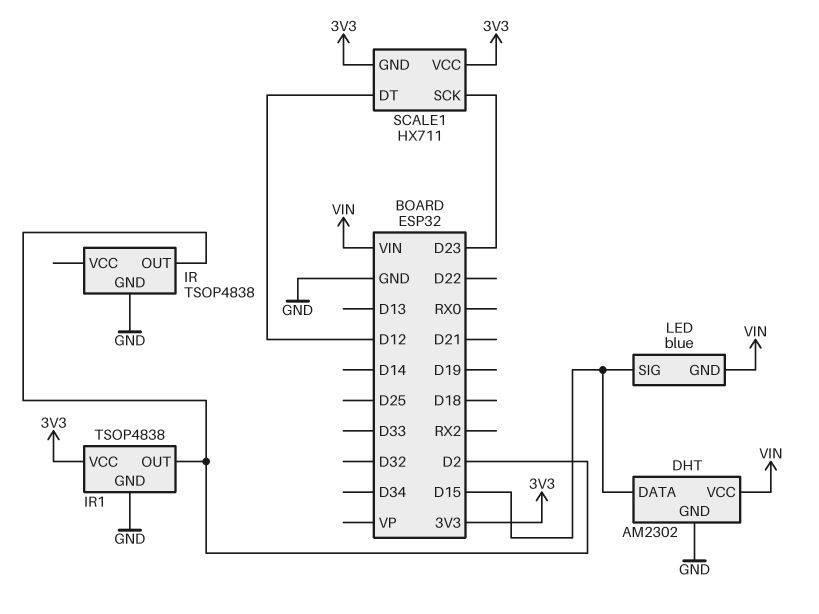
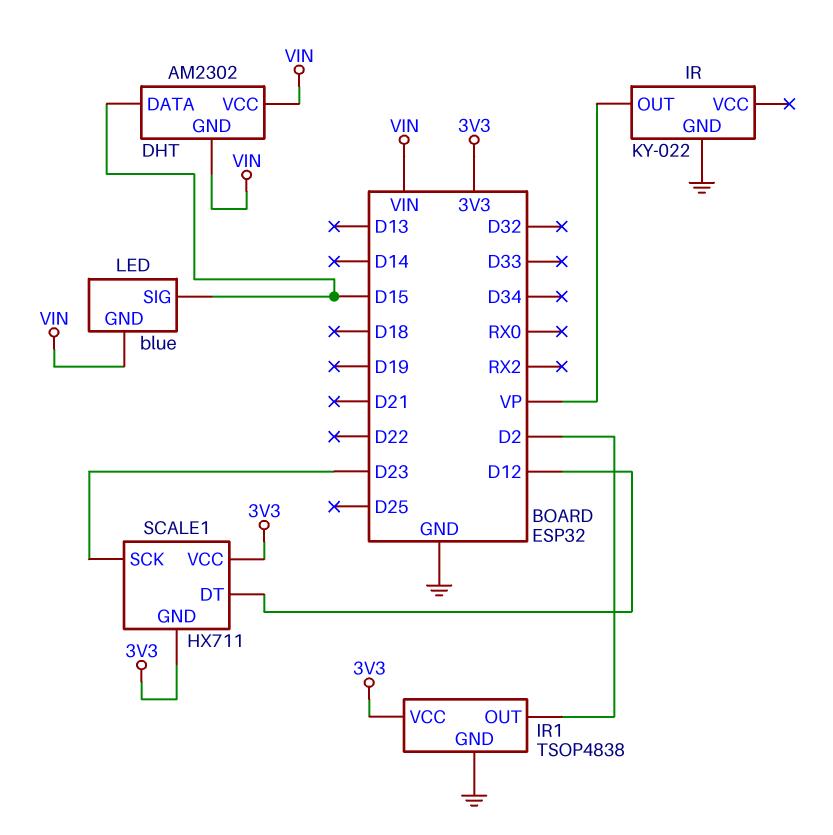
DHT pin GND: GND -> VIN
IR: TSOP4838 -> KY-022
IR pin OUT: D2 -> VP

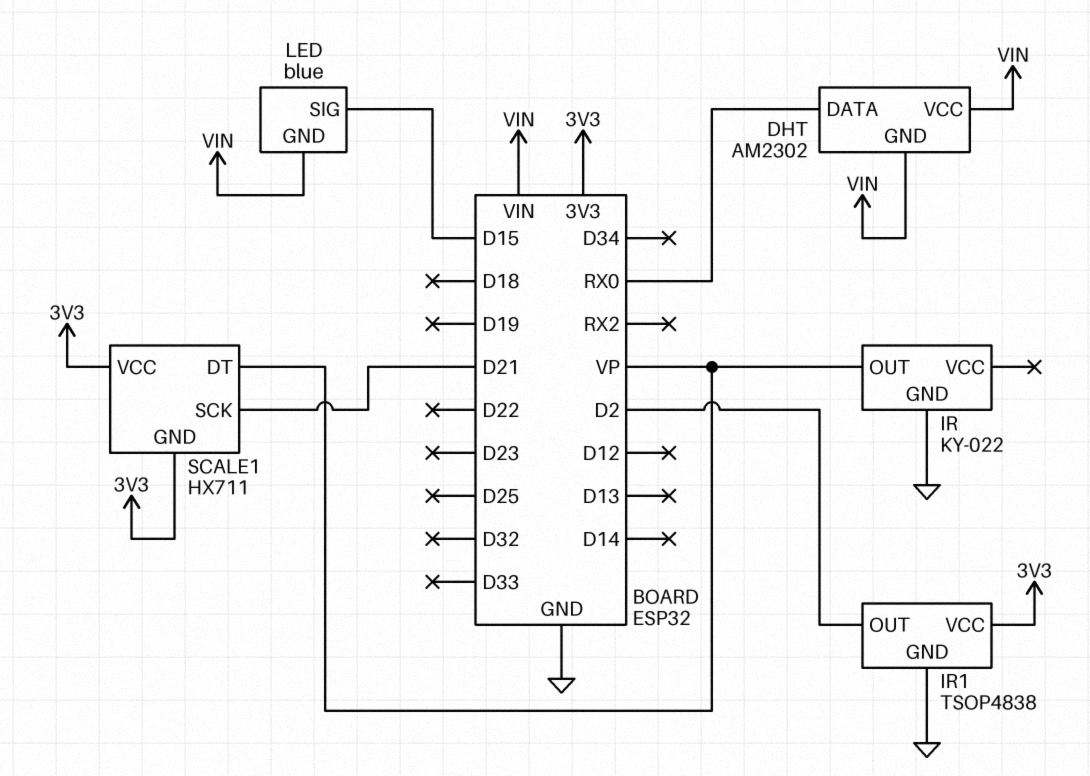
DHT pin DATA: D15 -> RX0
SCALE1 pin DT: D12 -> VP
SCALE1 pin SCK: D23 -> D21

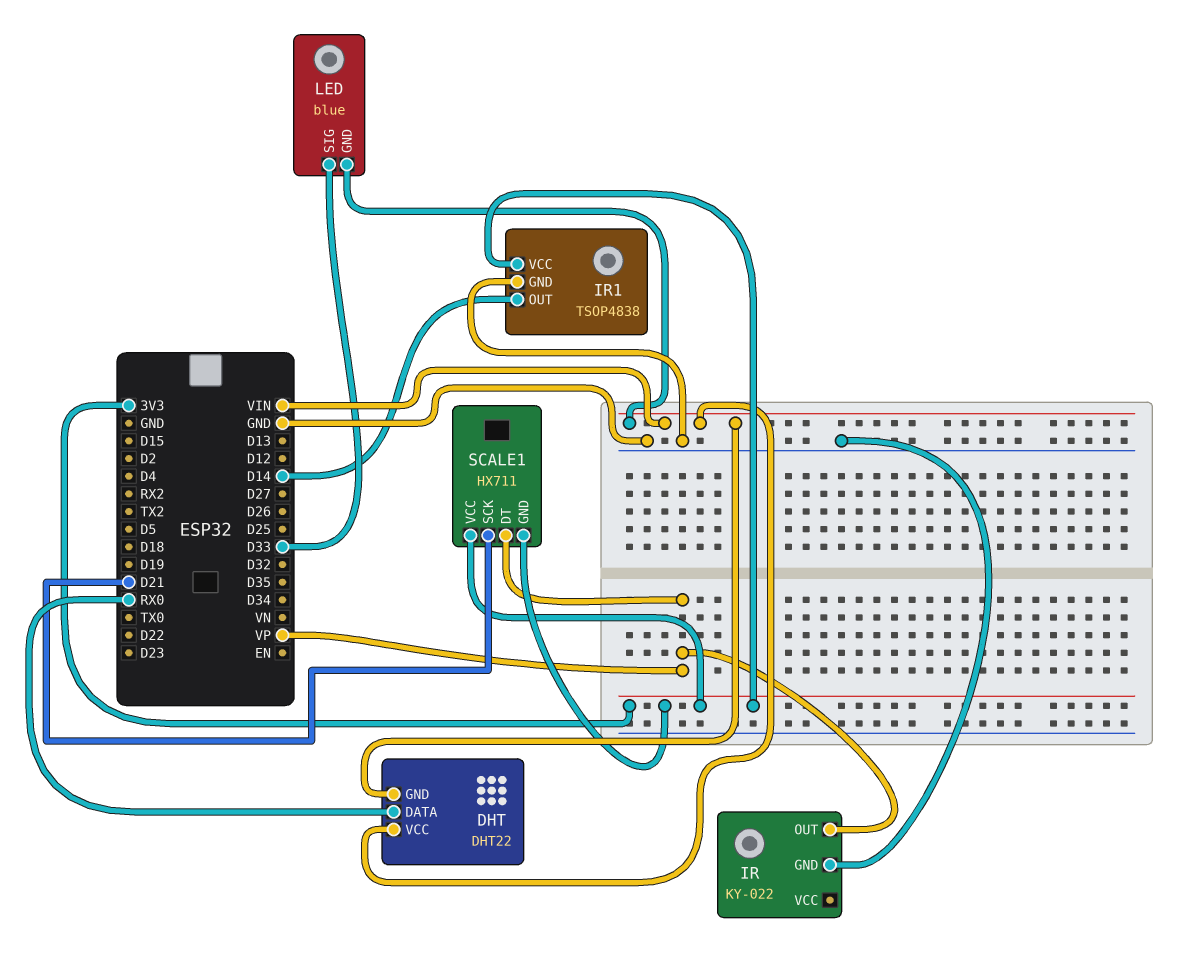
DHT: AM2302 -> DHT22
IR1 pin OUT: D2 -> D14
LED pin SIG: D15 -> D33

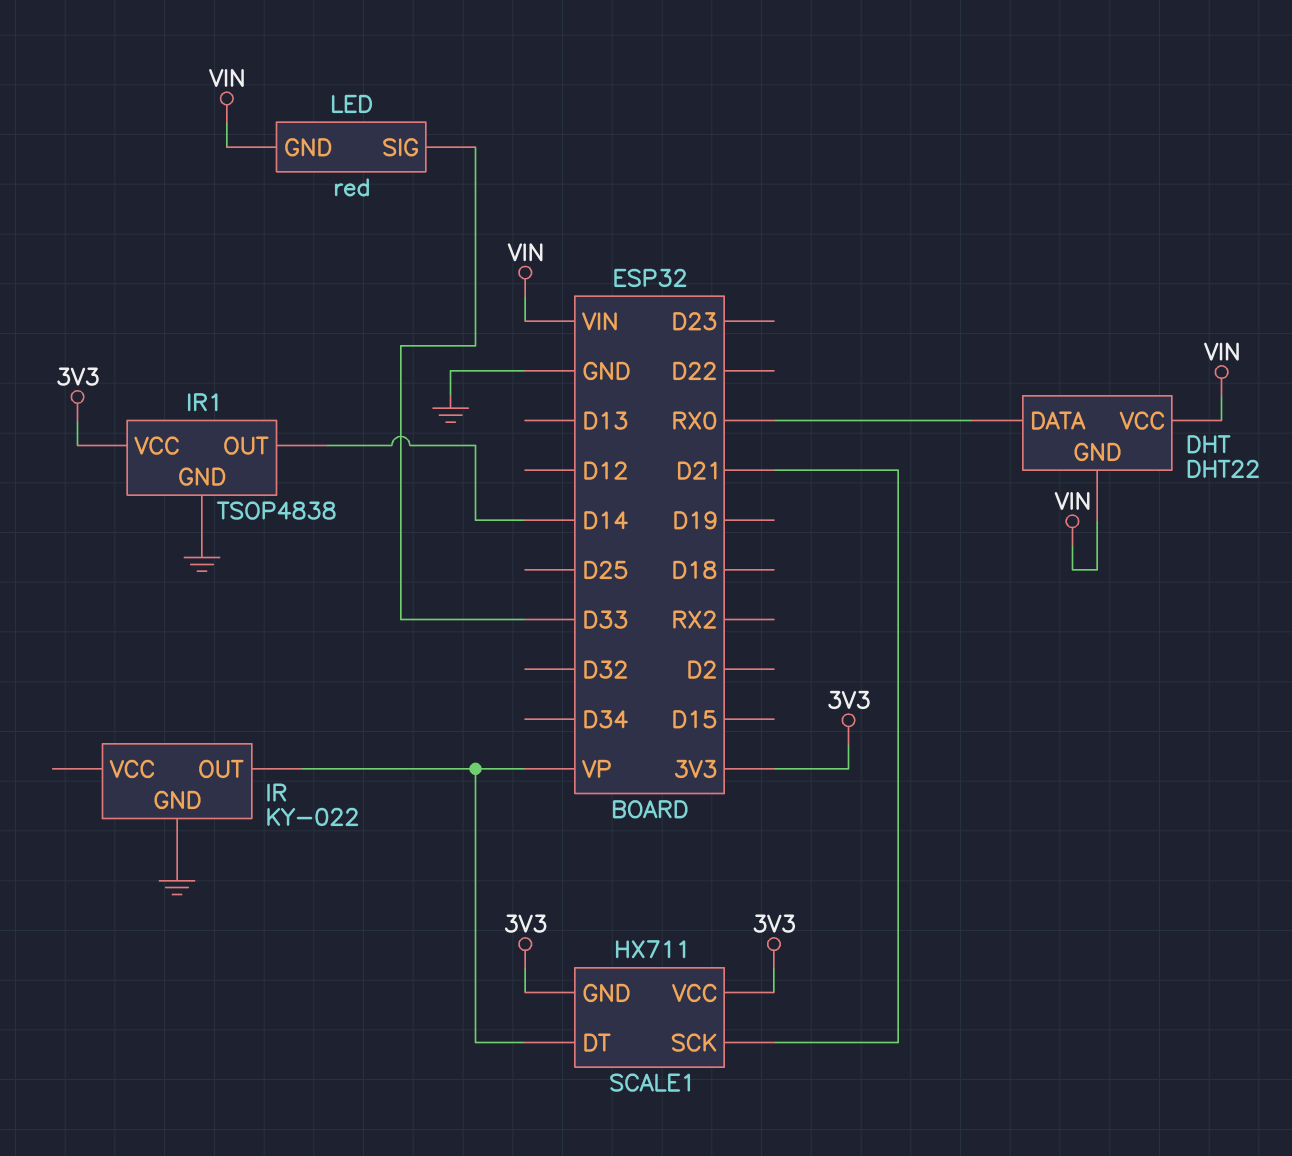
LED: blue -> red

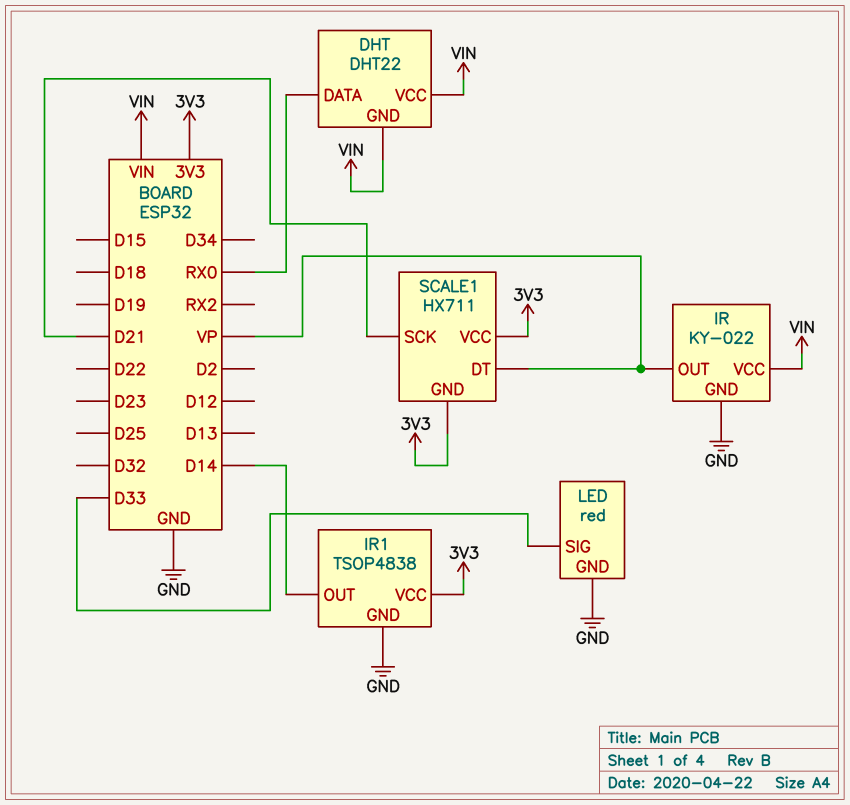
IR pin VCC: none -> VIN
LED pin GND: VIN -> GND

